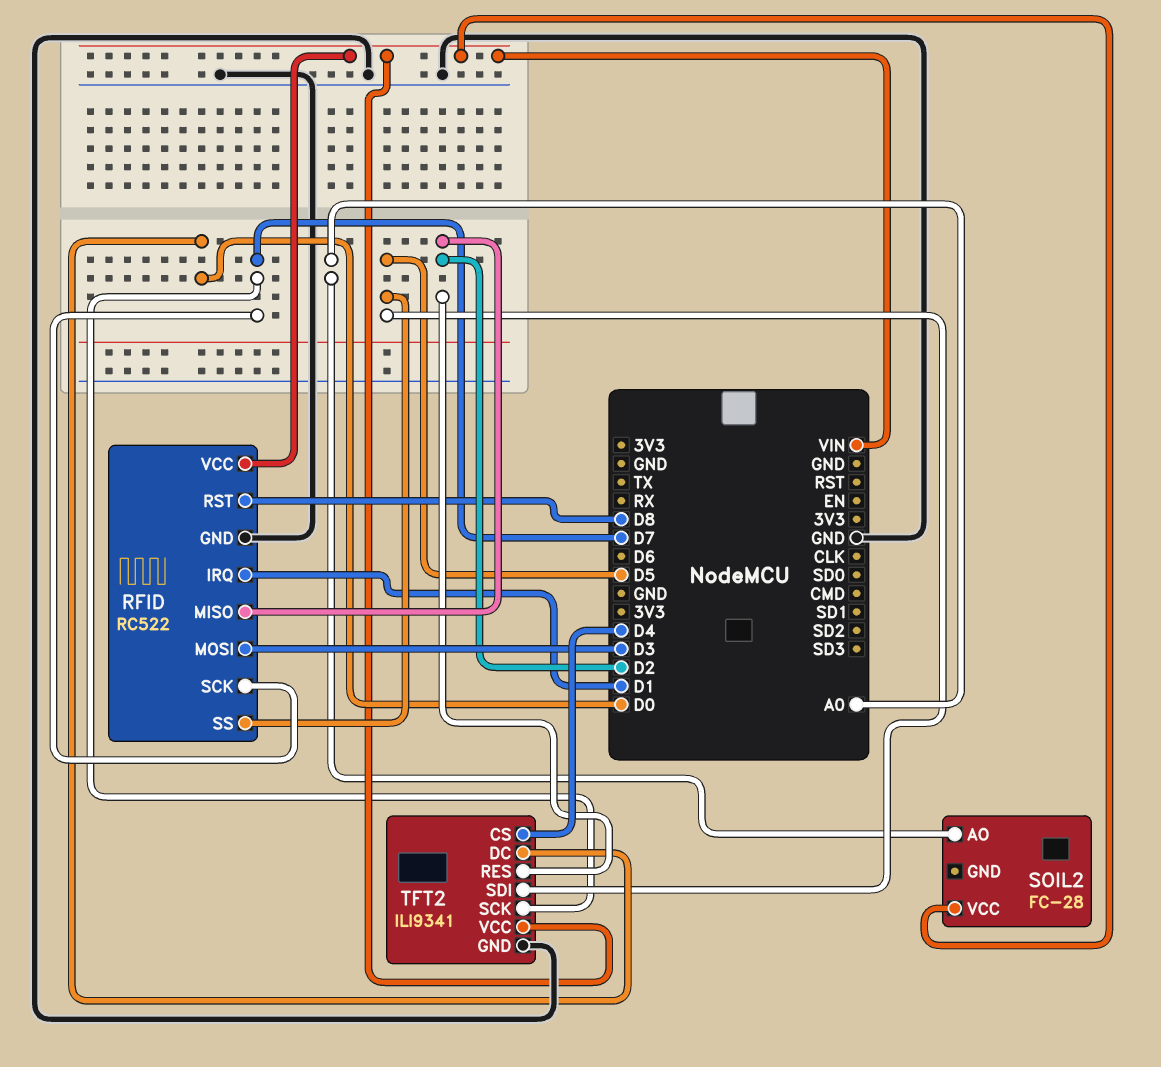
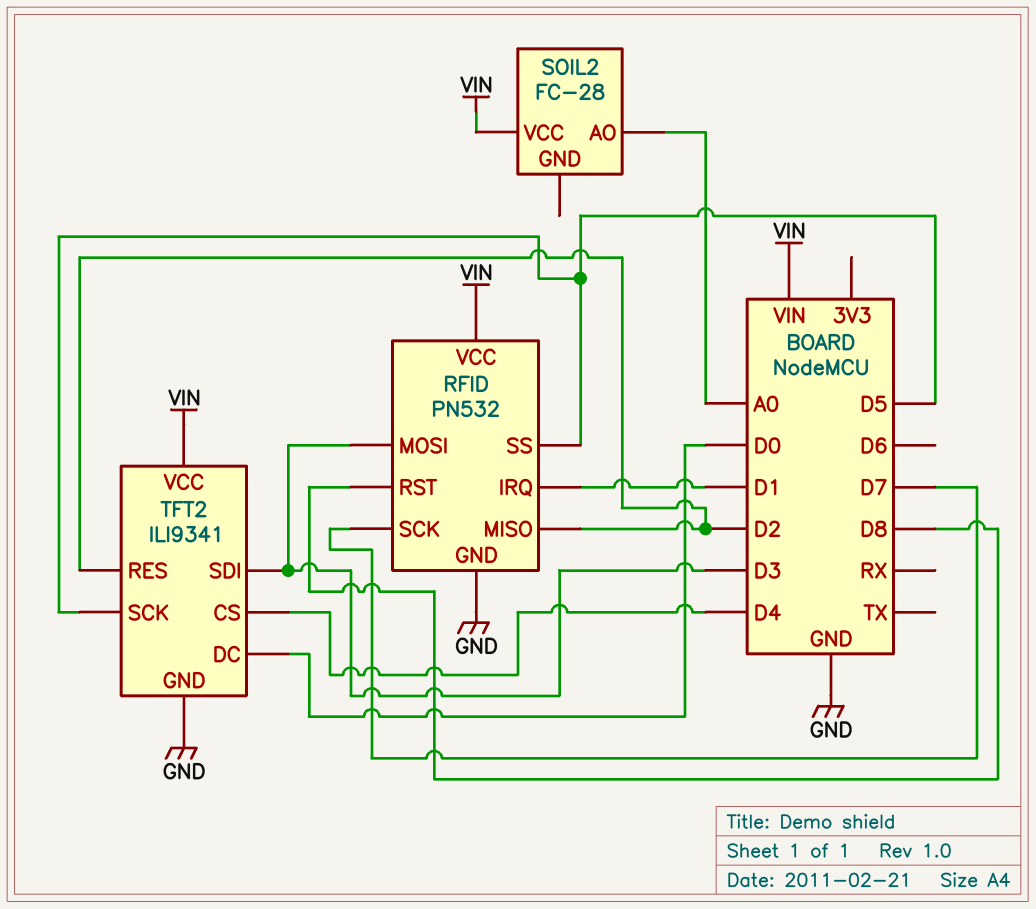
RFID: RC522 -> PN532
TFT2 pin SCK: D7 -> D5
TFT2 pin SDI: D5 -> D3

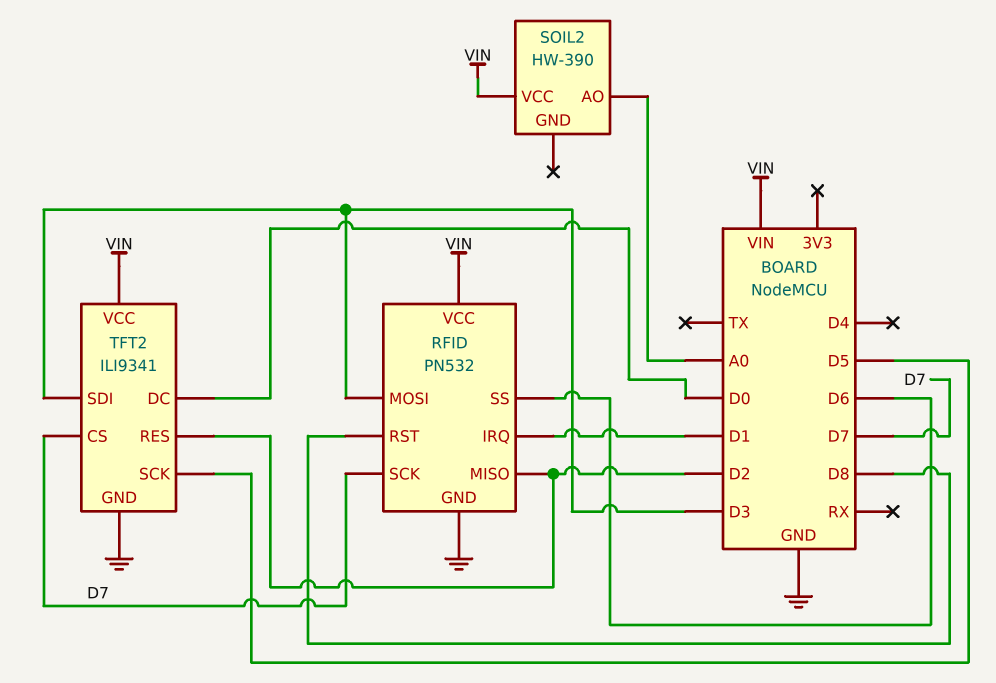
RFID pin SS: D5 -> D6
SOIL2: FC-28 -> HW-390
TFT2 pin CS: D4 -> D7

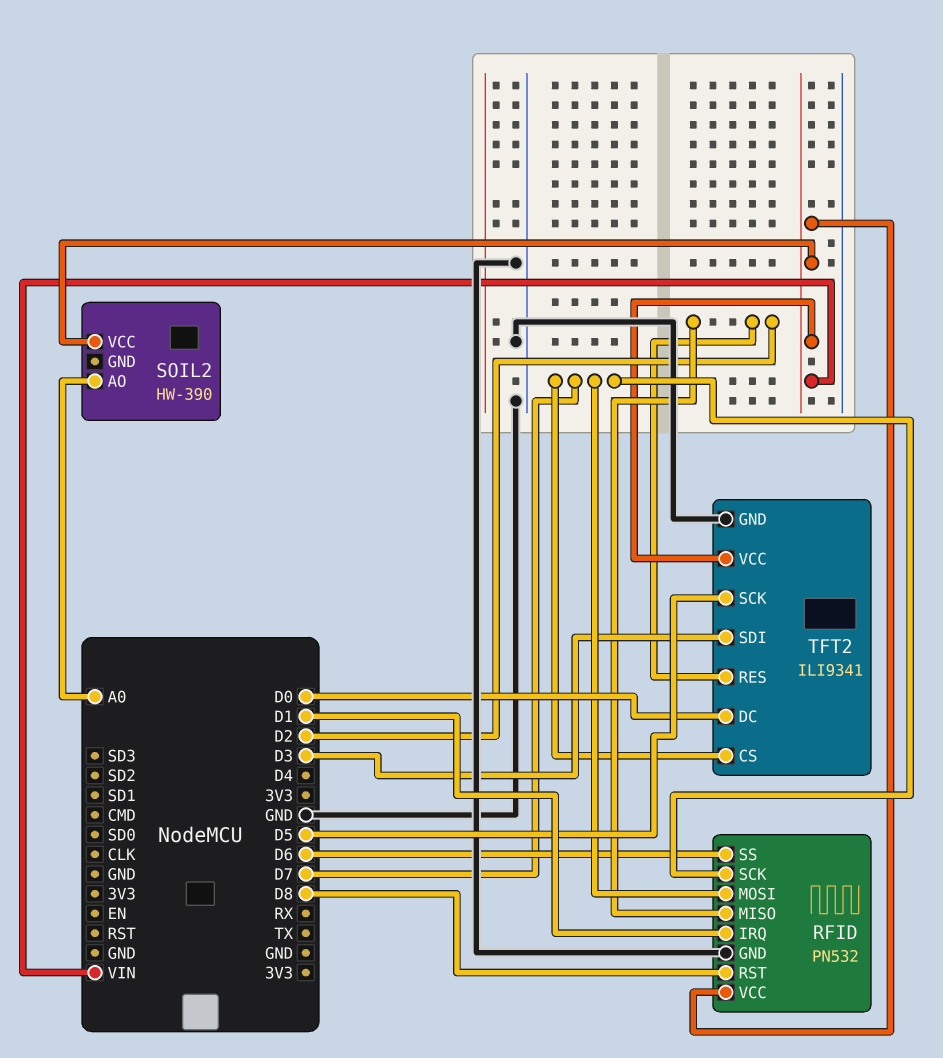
RFID pin MOSI: D3 -> D7

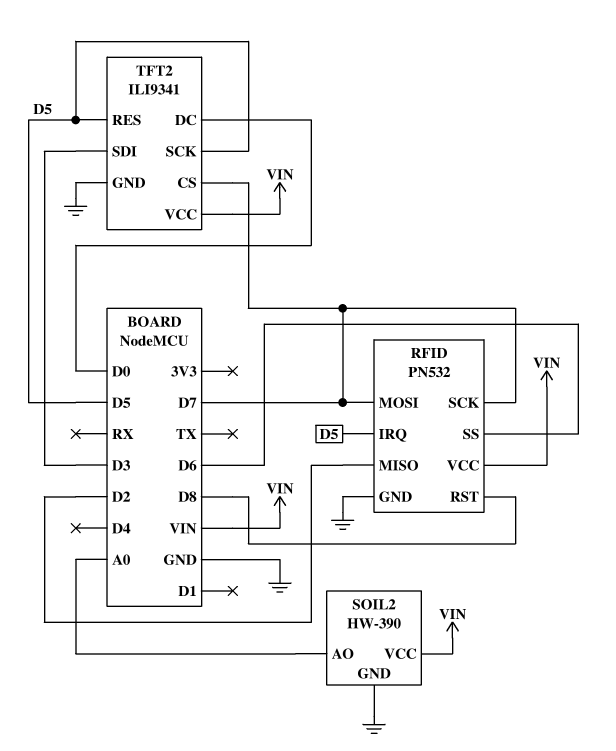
RFID pin IRQ: D1 -> D5
SOIL2 pin GND: none -> GND
TFT2 pin RES: D2 -> D5

